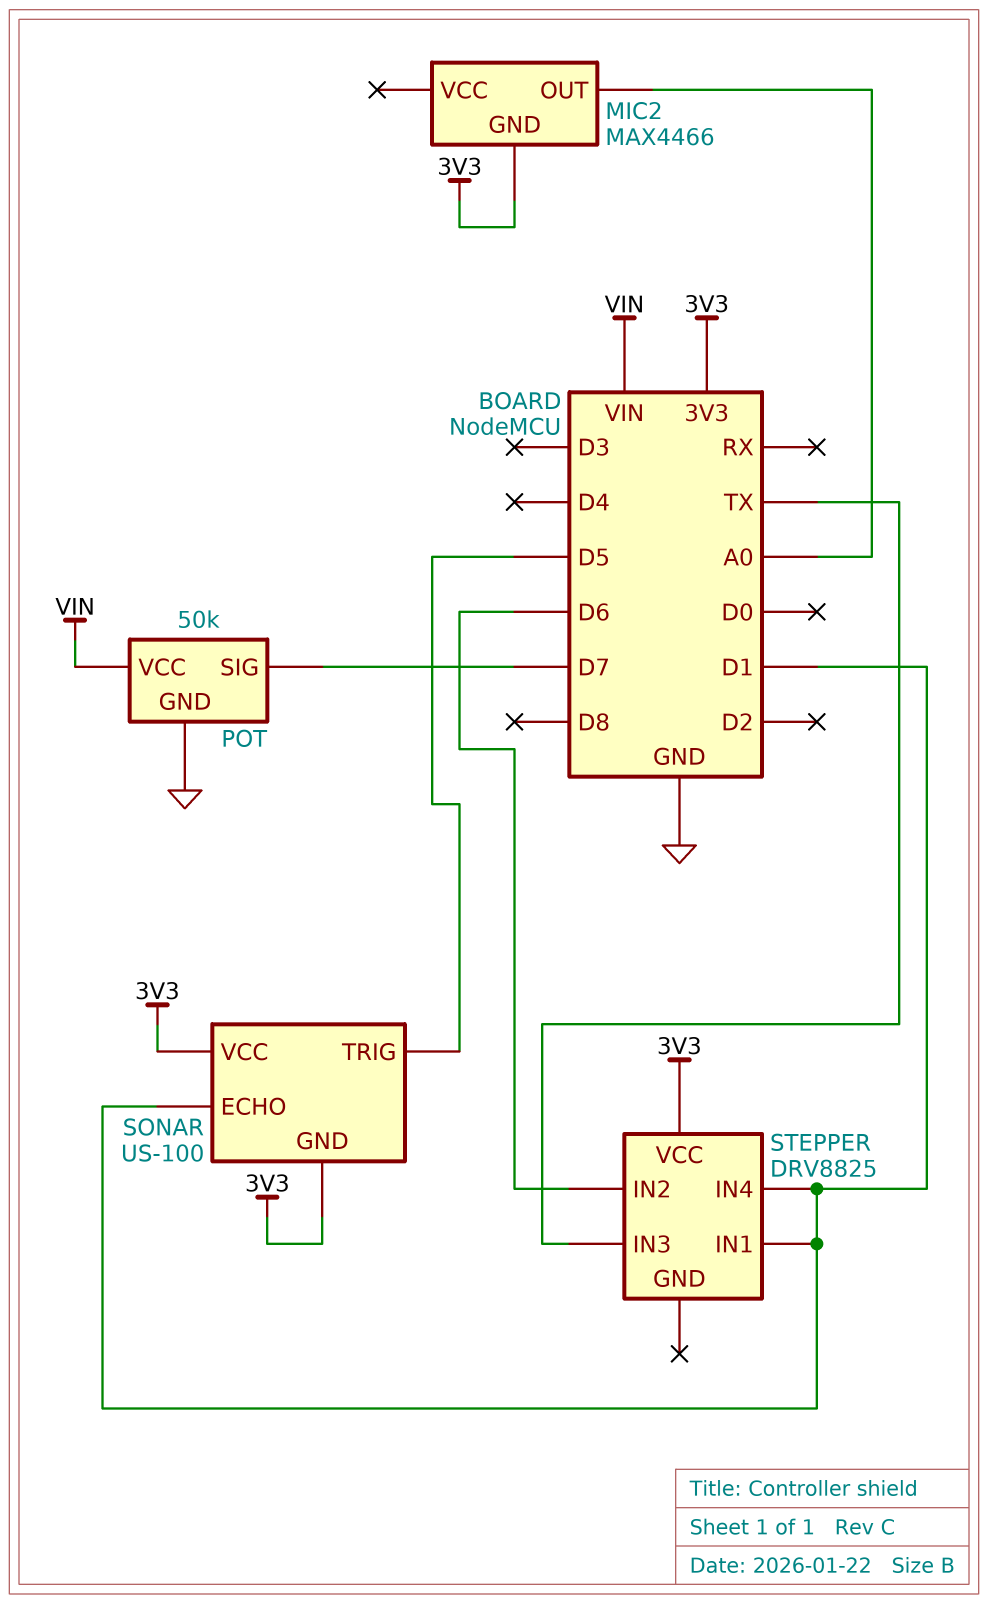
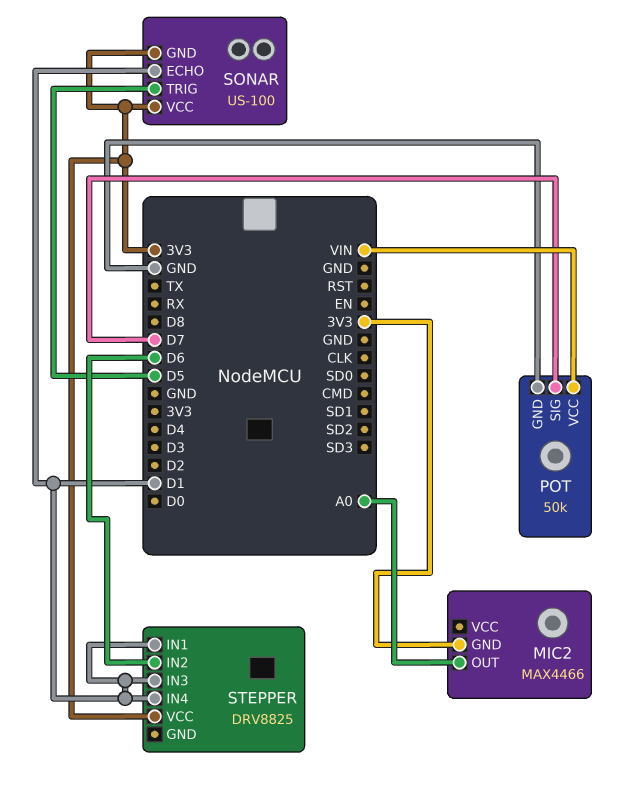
STEPPER pin IN3: TX -> D1

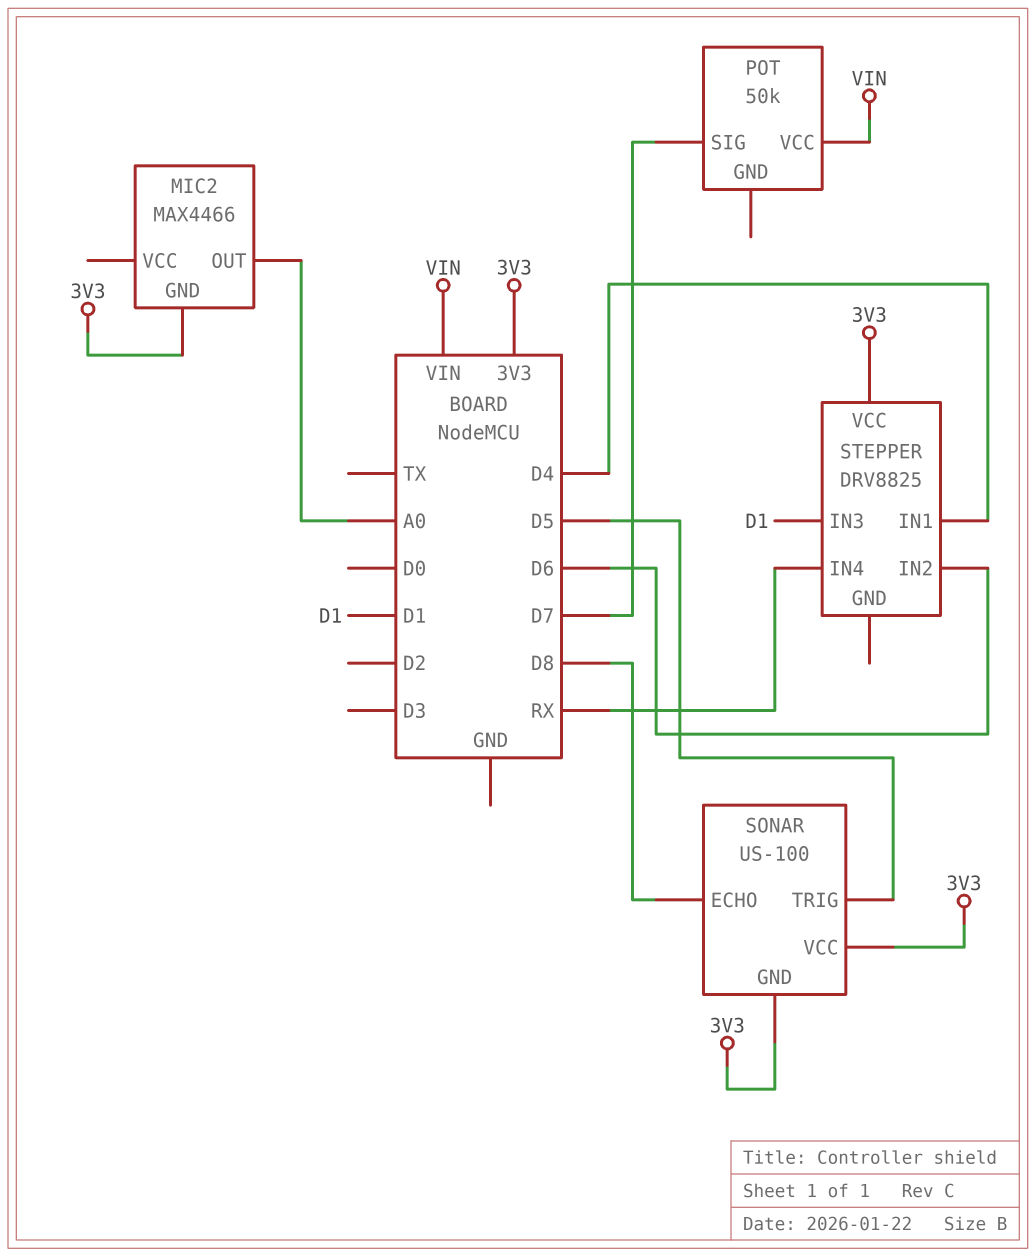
POT pin GND: GND -> none
SONAR pin ECHO: D1 -> D8
STEPPER pin IN1: D1 -> D4
STEPPER pin IN4: D1 -> RX

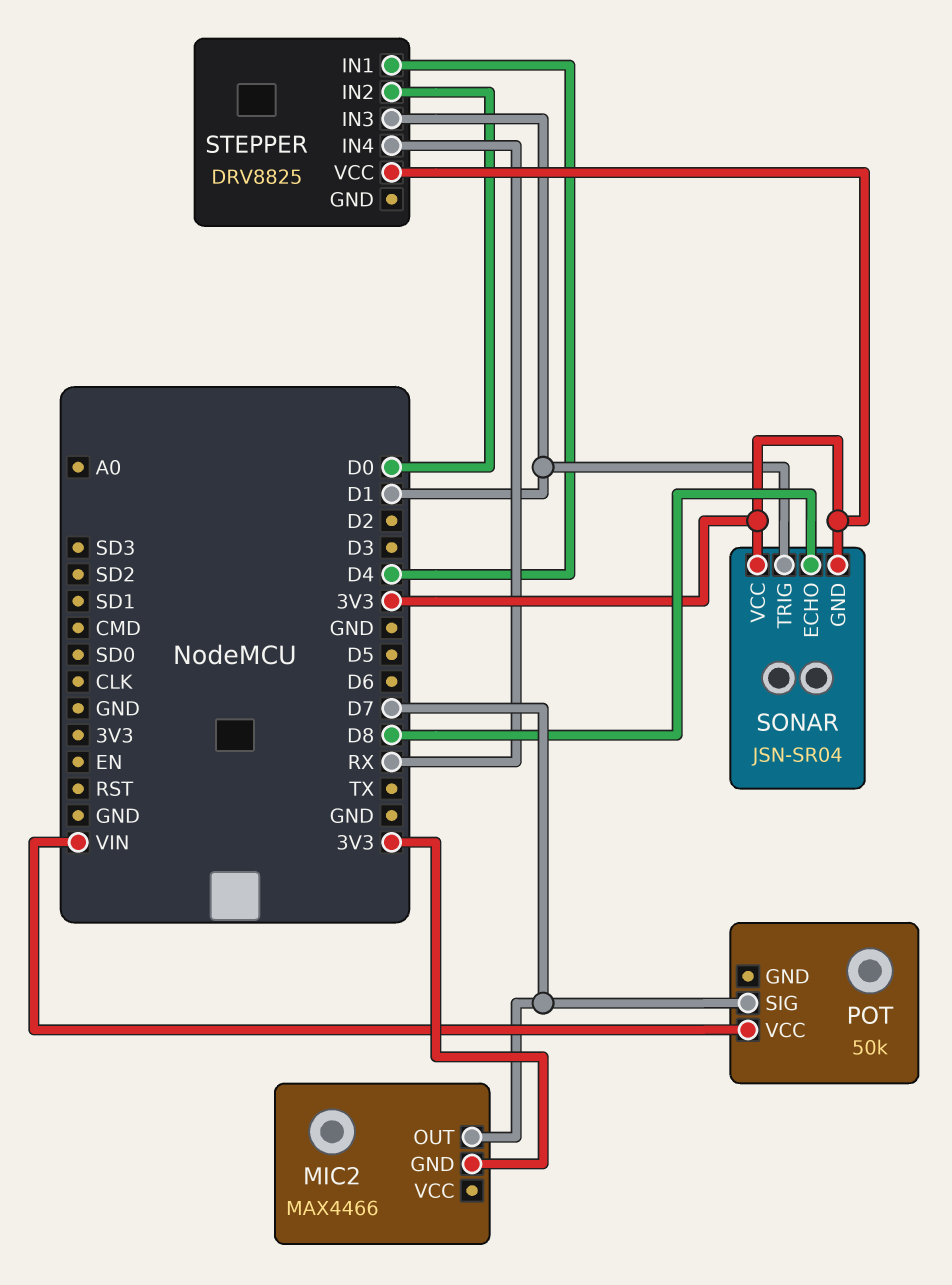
MIC2 pin OUT: A0 -> D7
SONAR: US-100 -> JSN-SR04
SONAR pin TRIG: D5 -> D1
STEPPER pin IN2: D6 -> D0

